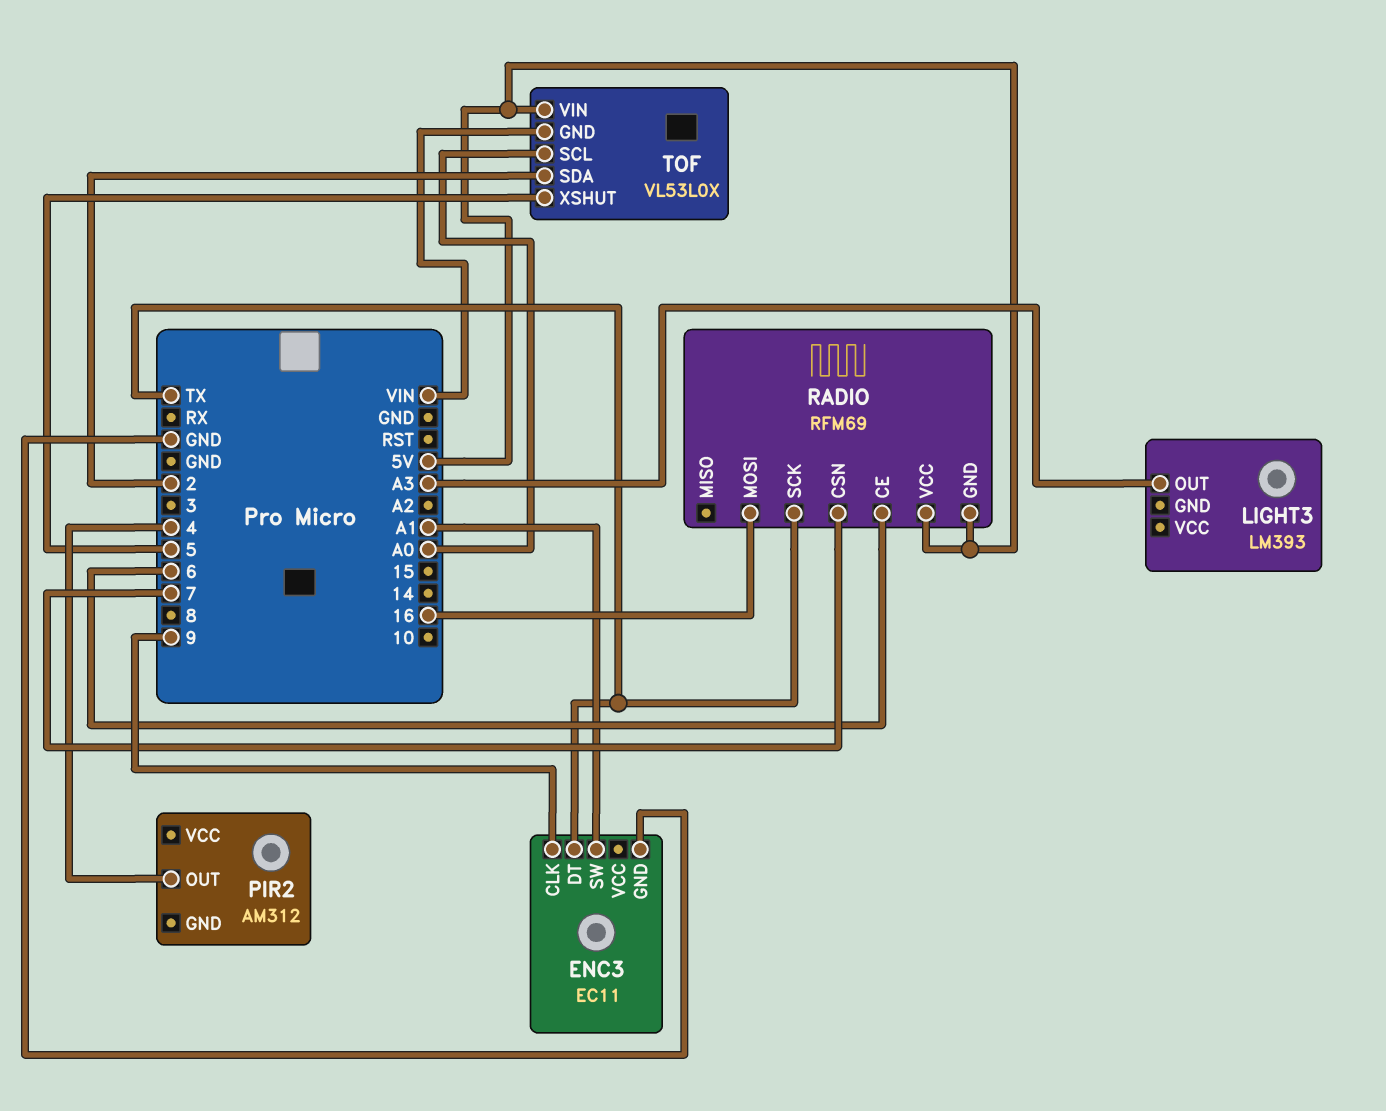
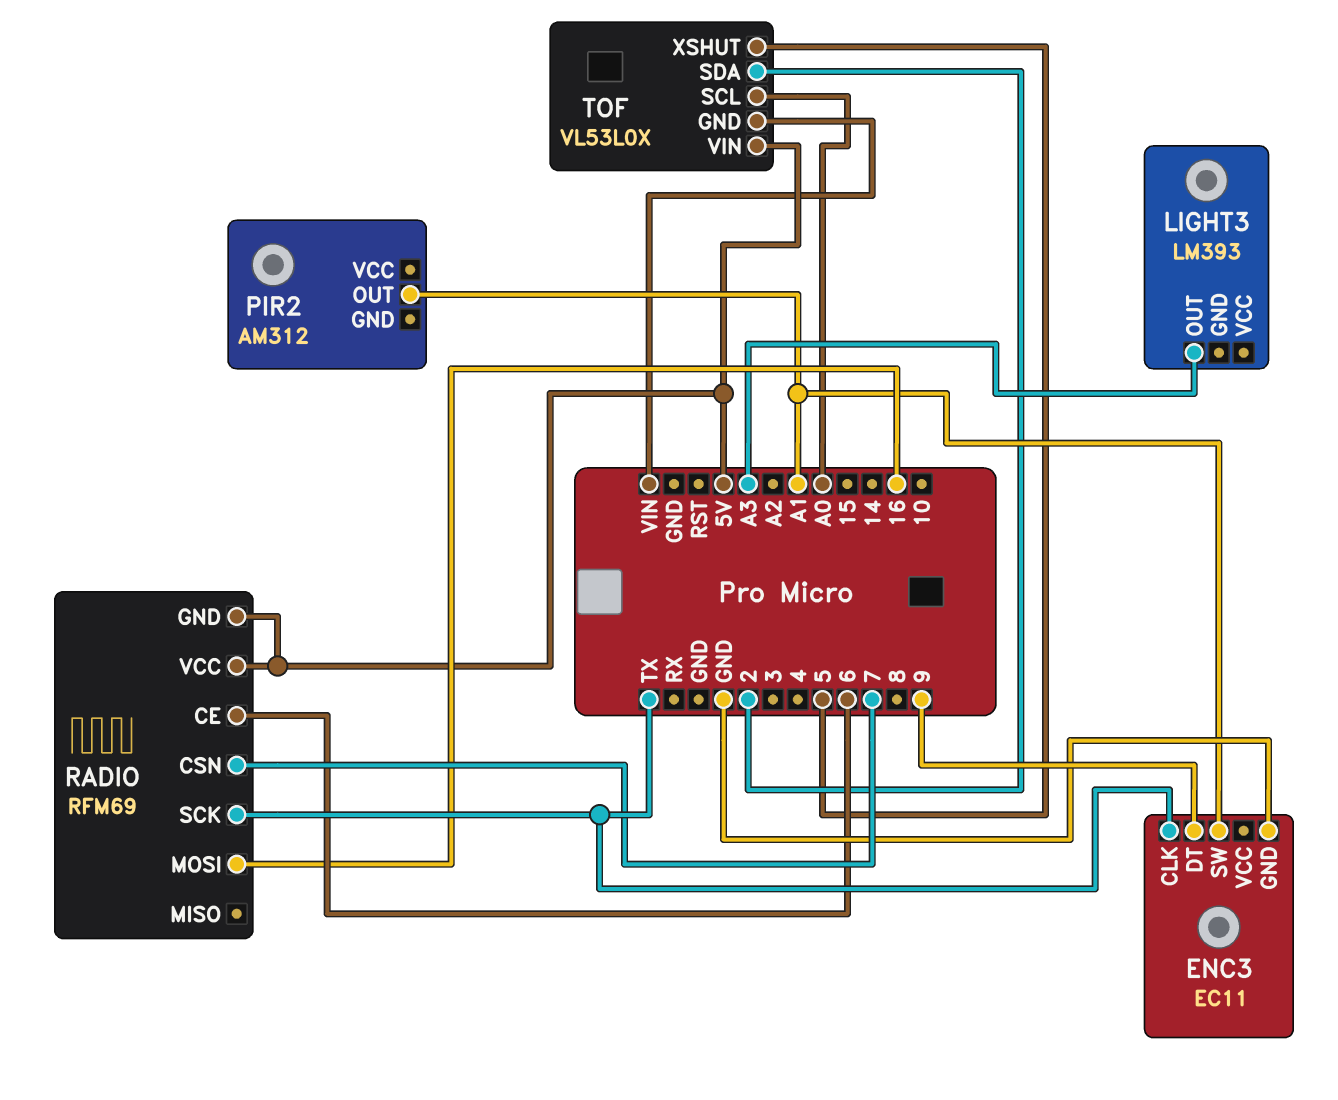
ENC3 pin CLK: 9 -> TX
ENC3 pin DT: TX -> 9
PIR2 pin OUT: 4 -> A1

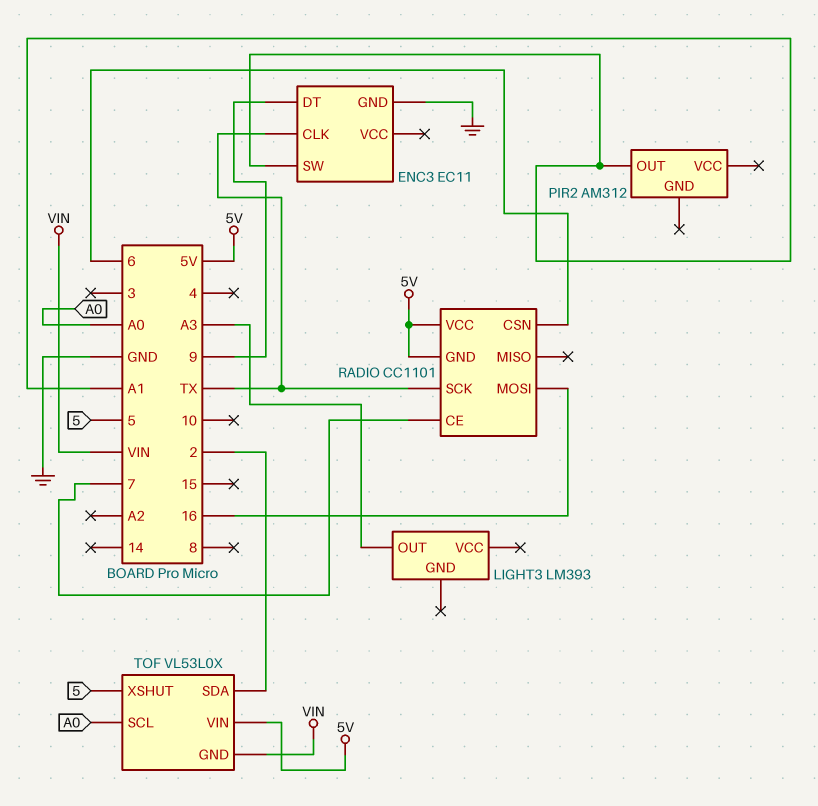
RADIO: RFM69 -> CC1101
RADIO pin CE: 6 -> 7
RADIO pin CSN: 7 -> 6

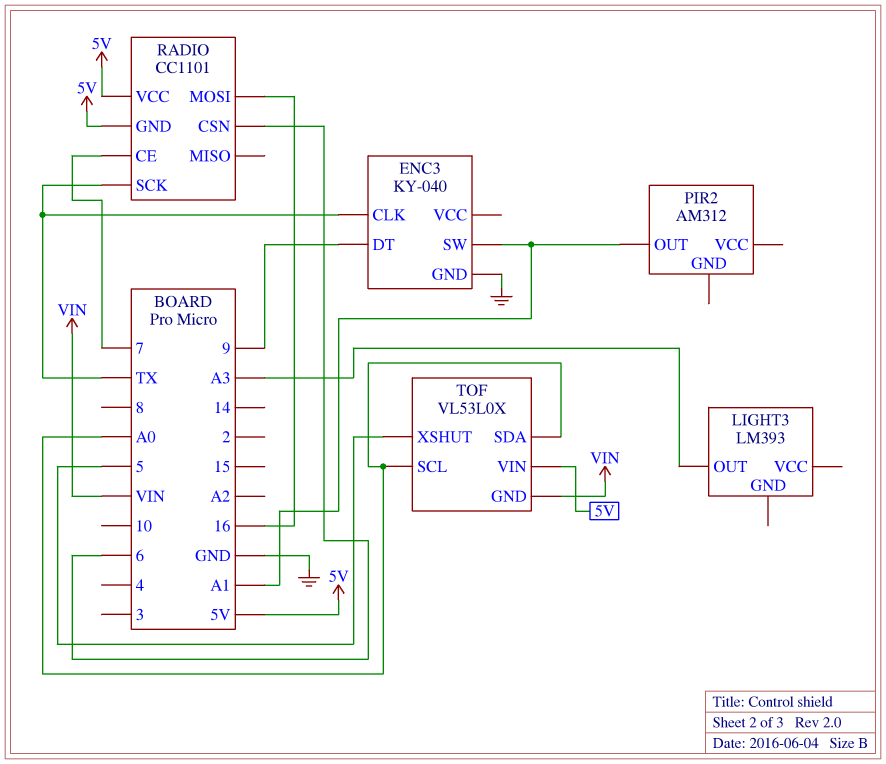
ENC3: EC11 -> KY-040
TOF pin SDA: 2 -> A0

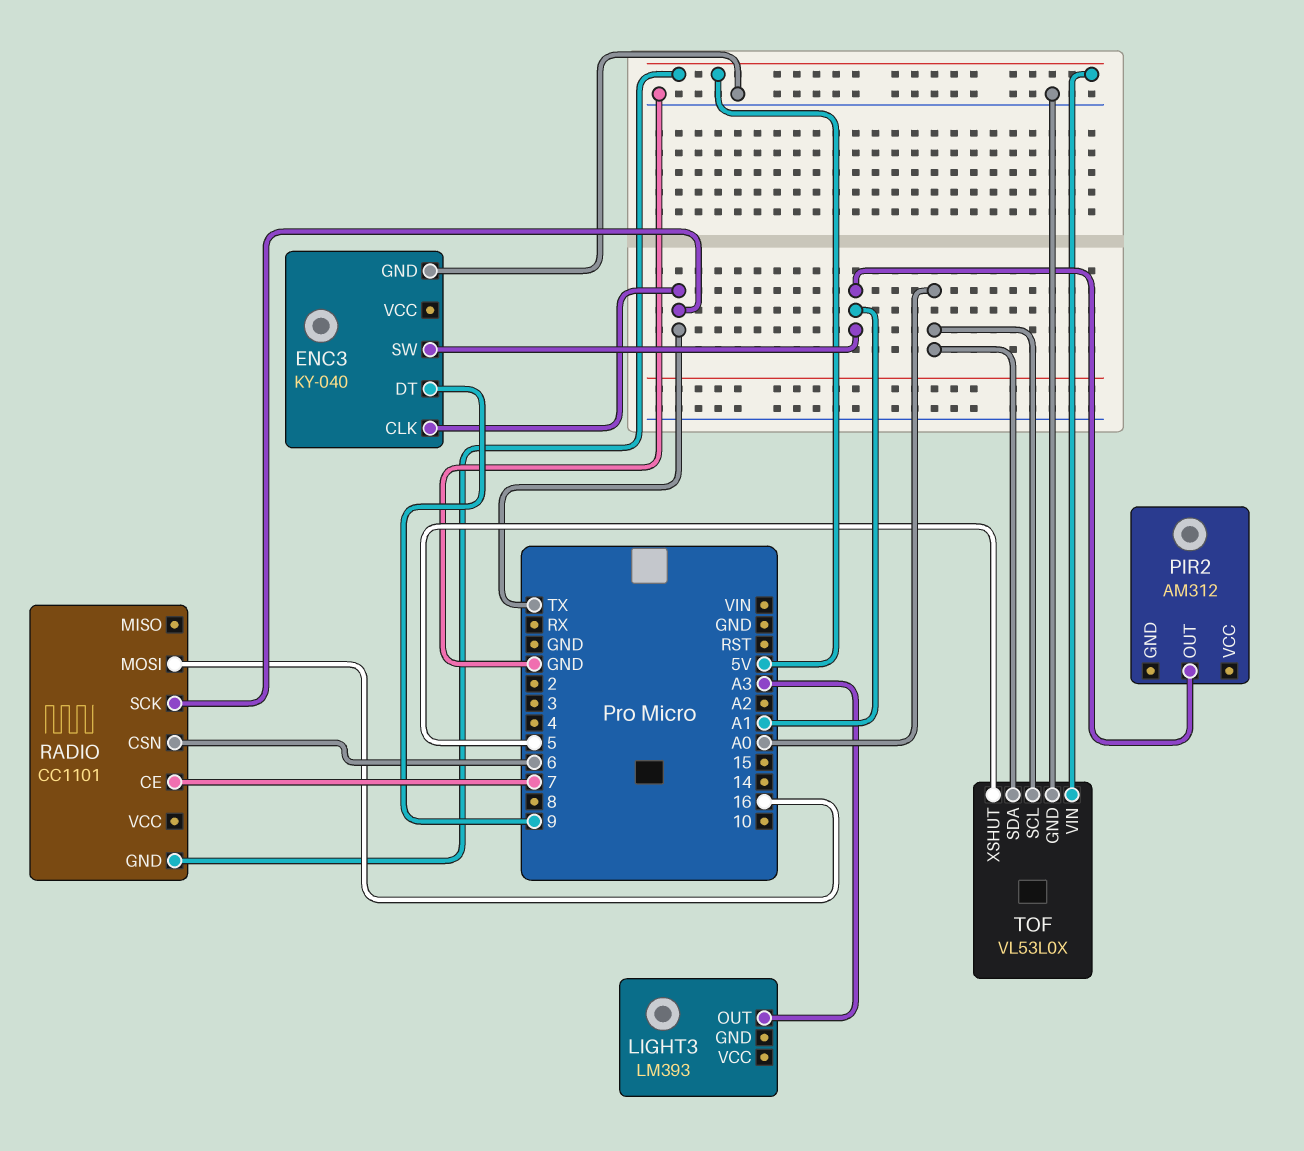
RADIO pin VCC: 5V -> none
TOF pin GND: VIN -> GND

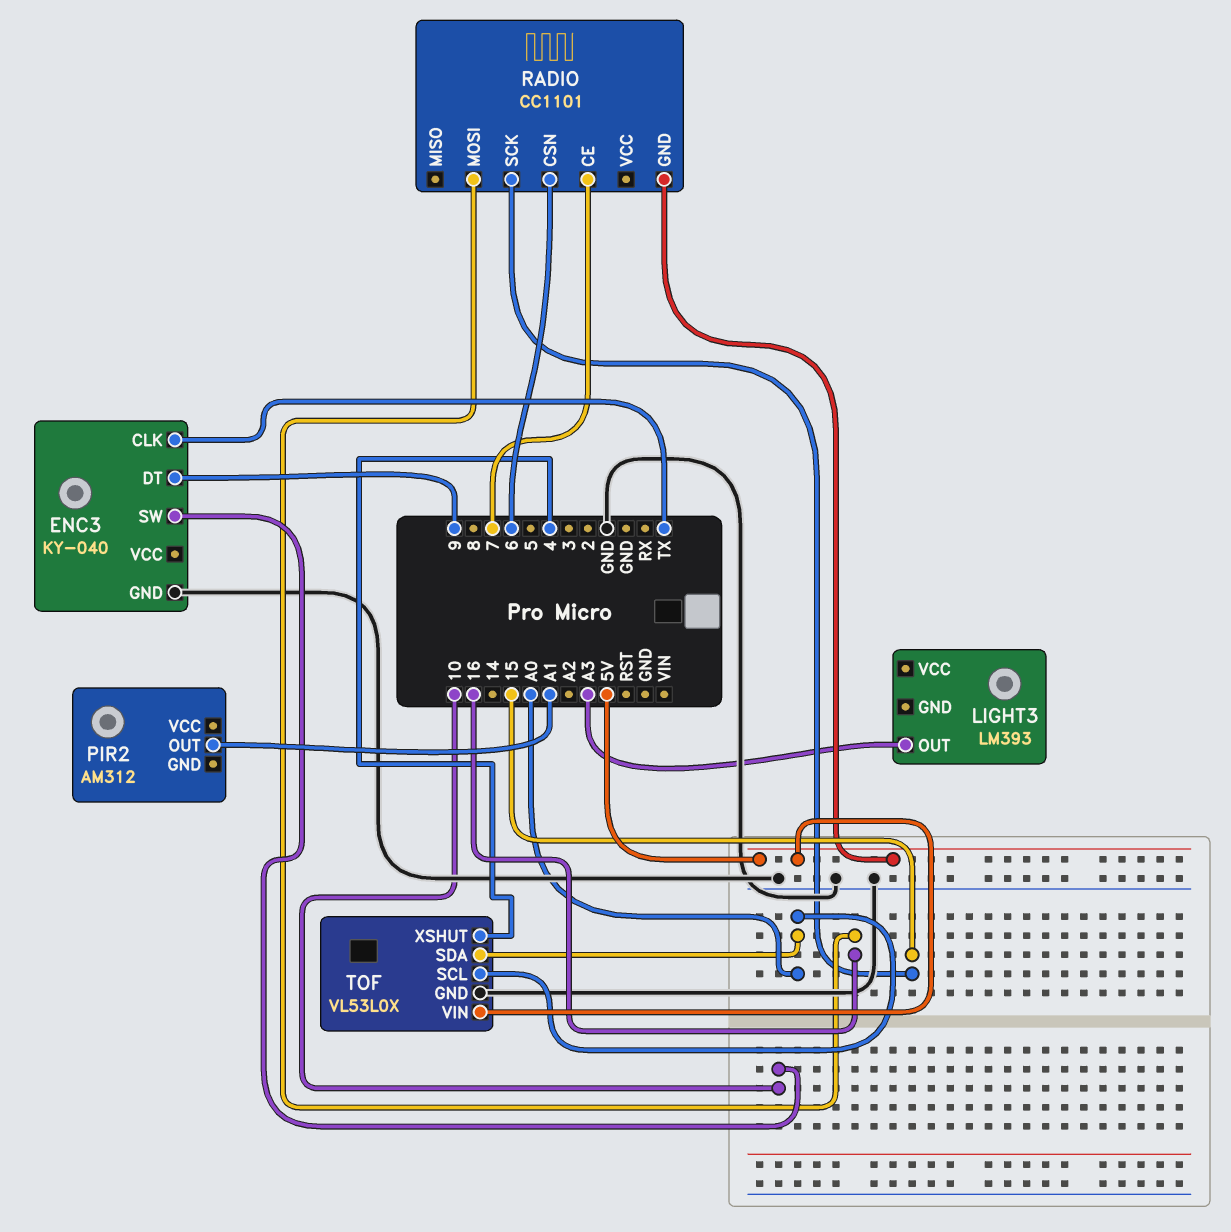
ENC3 pin SW: A1 -> 10
RADIO pin SCK: TX -> 15
TOF pin XSHUT: 5 -> 4

